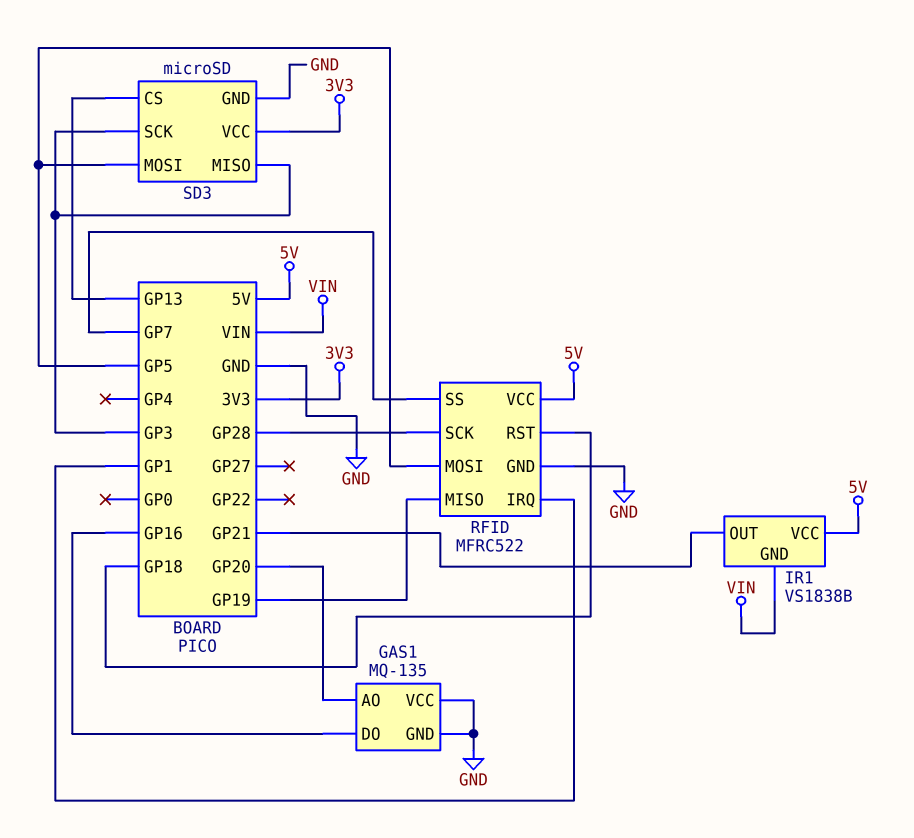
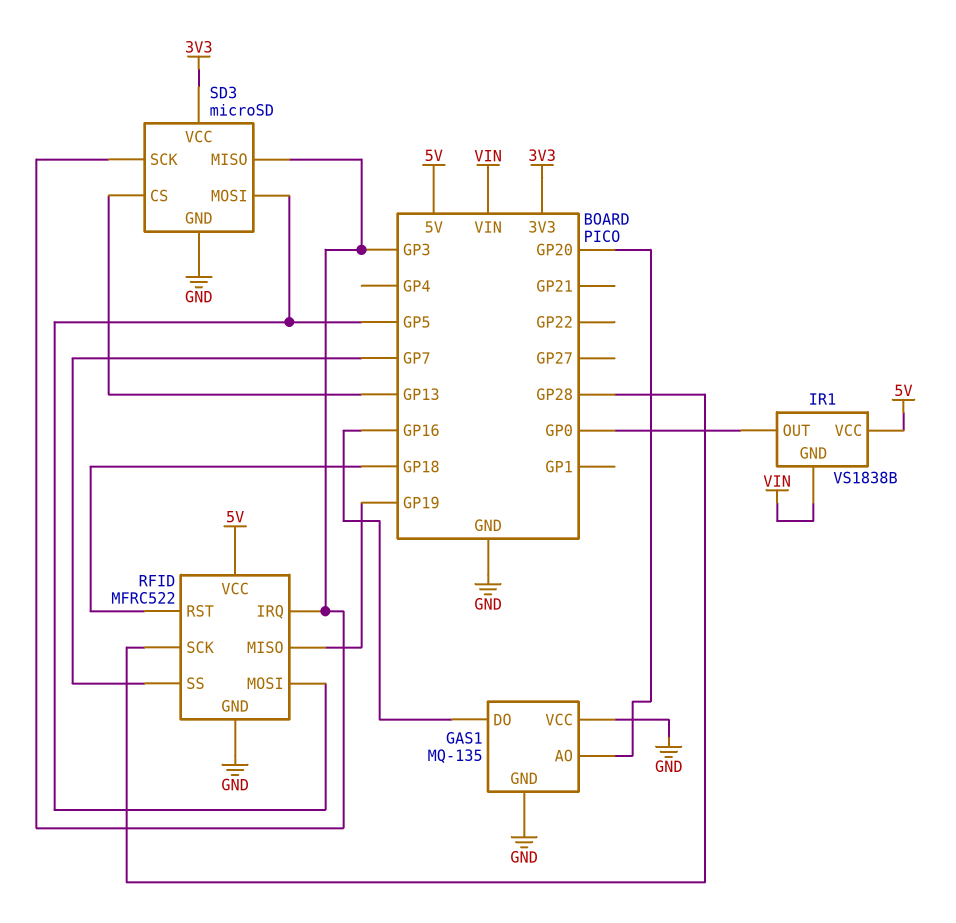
IR1 pin OUT: GP21 -> GP0
RFID pin IRQ: GP1 -> GP3

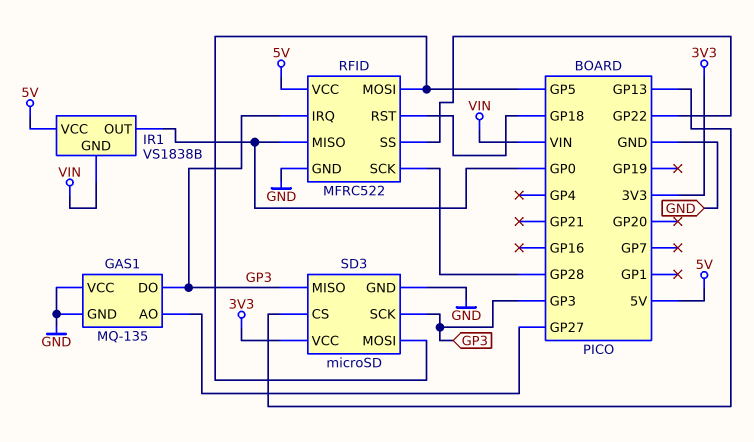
GAS1 pin AO: GP20 -> GP27
GAS1 pin DO: GP16 -> GP3
RFID pin MISO: GP19 -> GP0
RFID pin SS: GP7 -> GP22

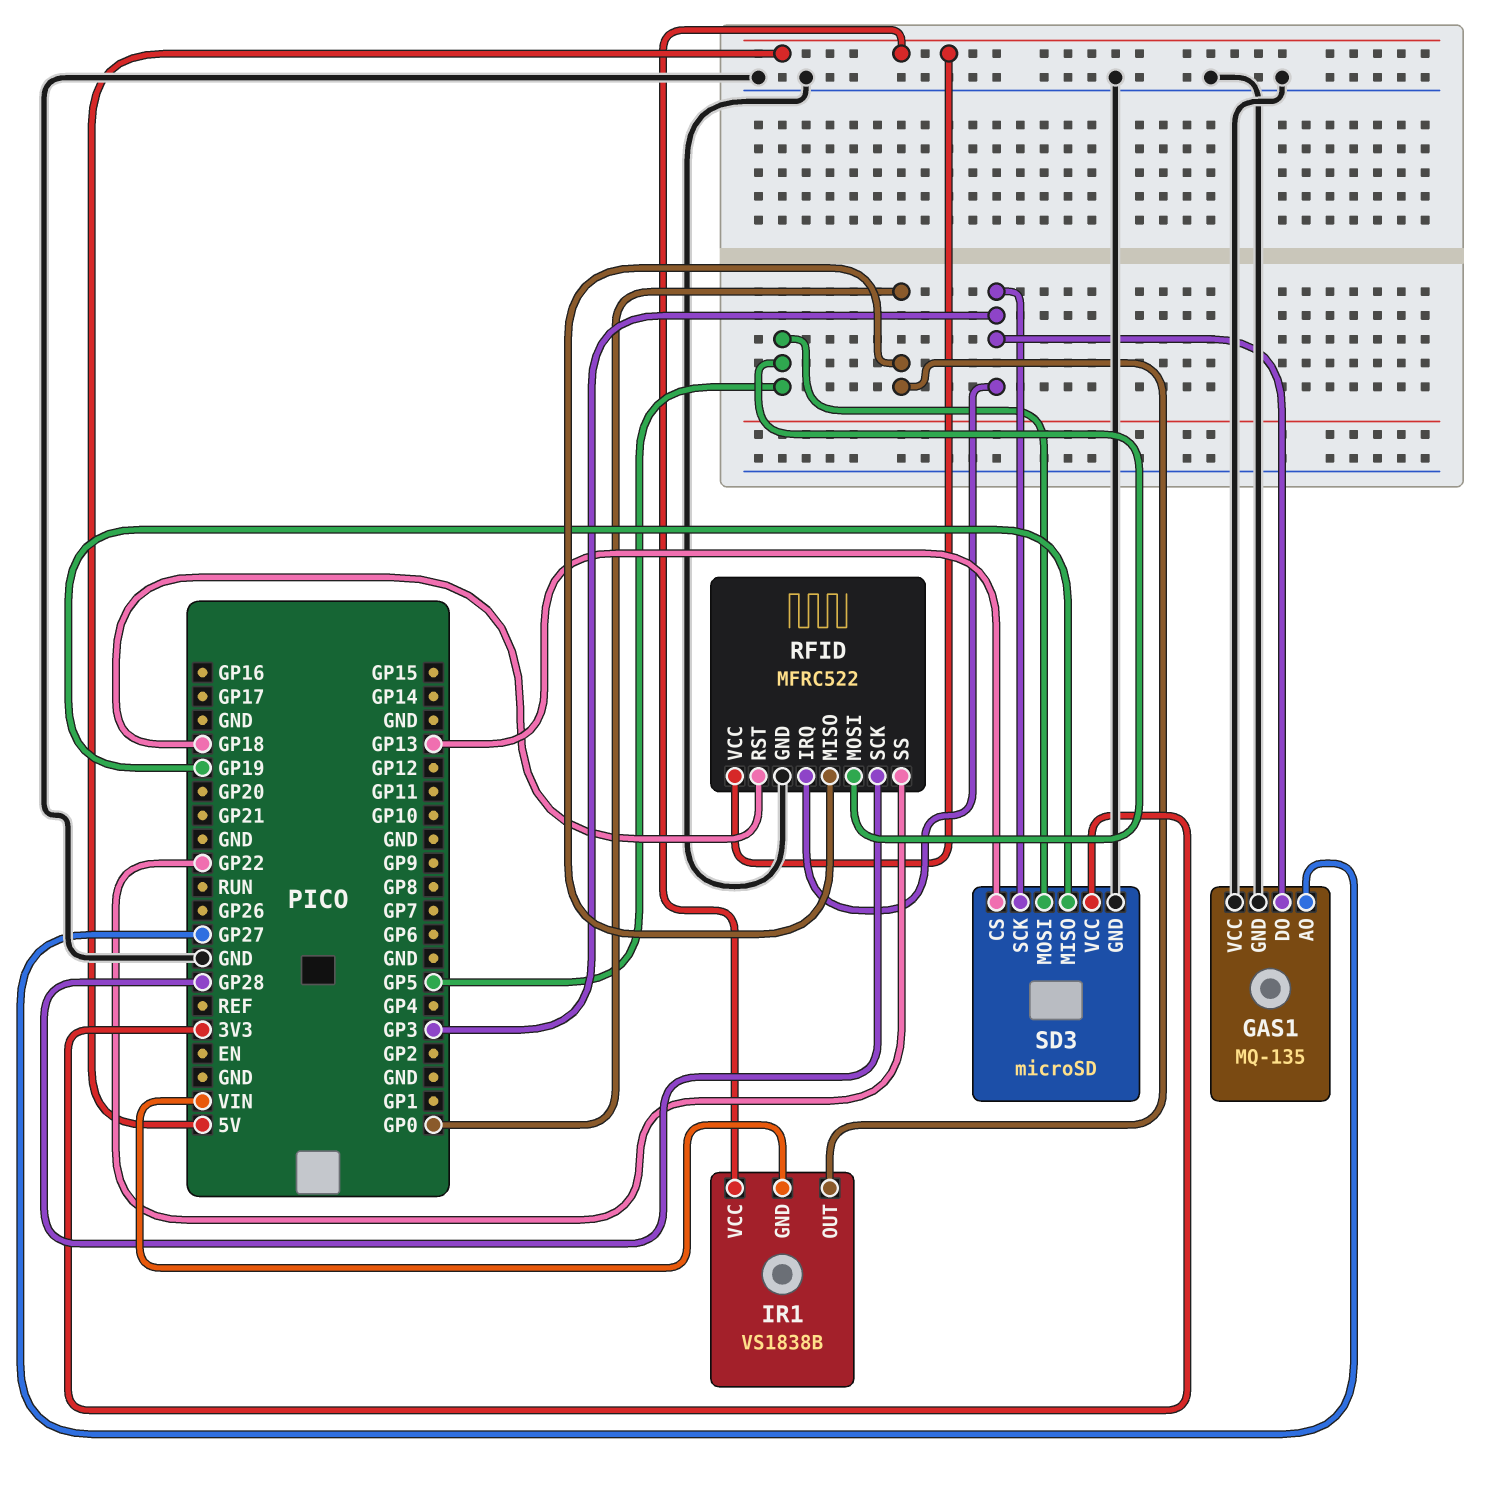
SD3 pin MISO: GP3 -> GP19

